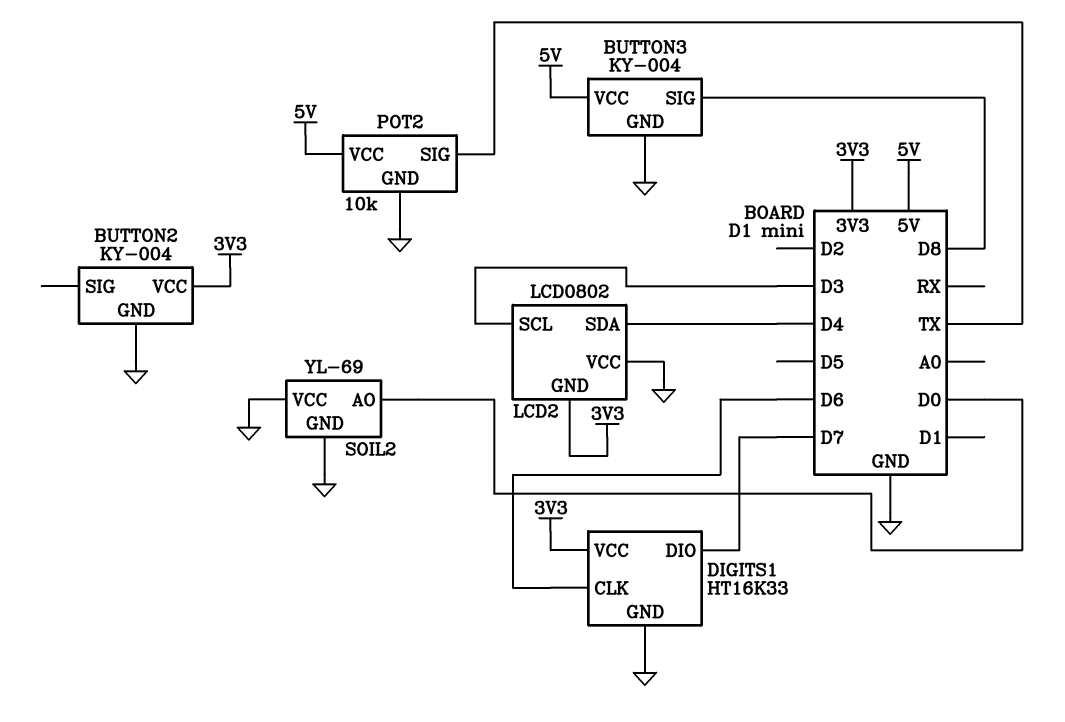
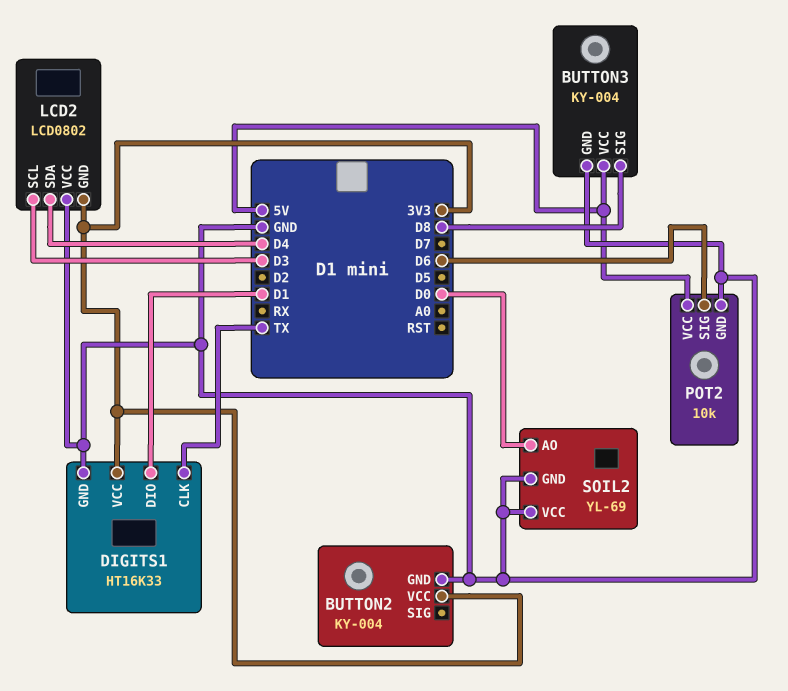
DIGITS1 pin CLK: D6 -> TX
DIGITS1 pin DIO: D7 -> D1
POT2 pin SIG: TX -> D6

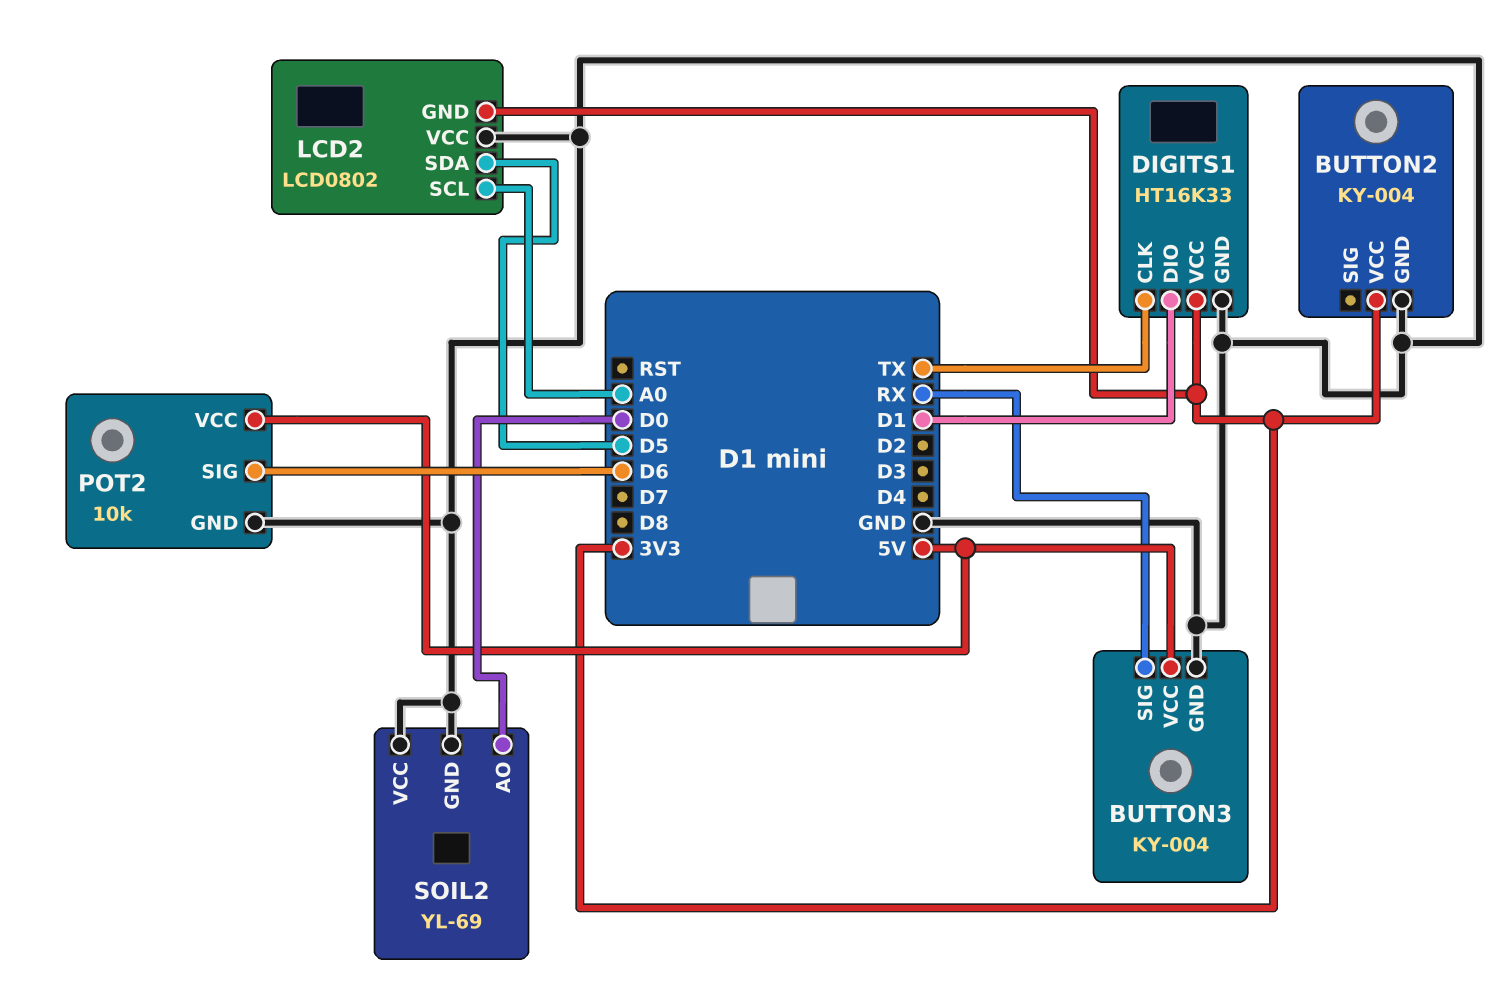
BUTTON3 pin SIG: D8 -> RX
LCD2 pin SCL: D3 -> A0
LCD2 pin SDA: D4 -> D5

